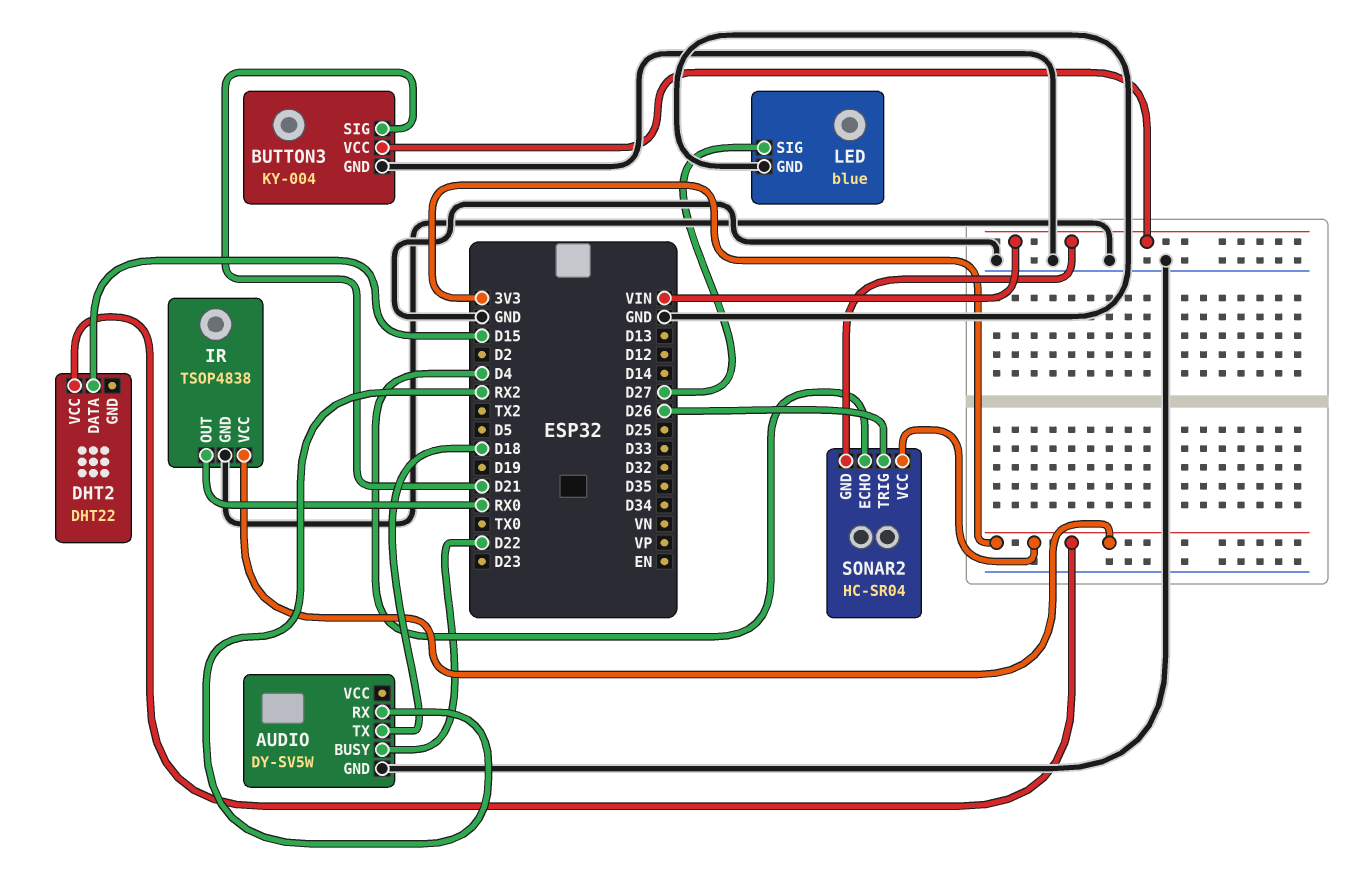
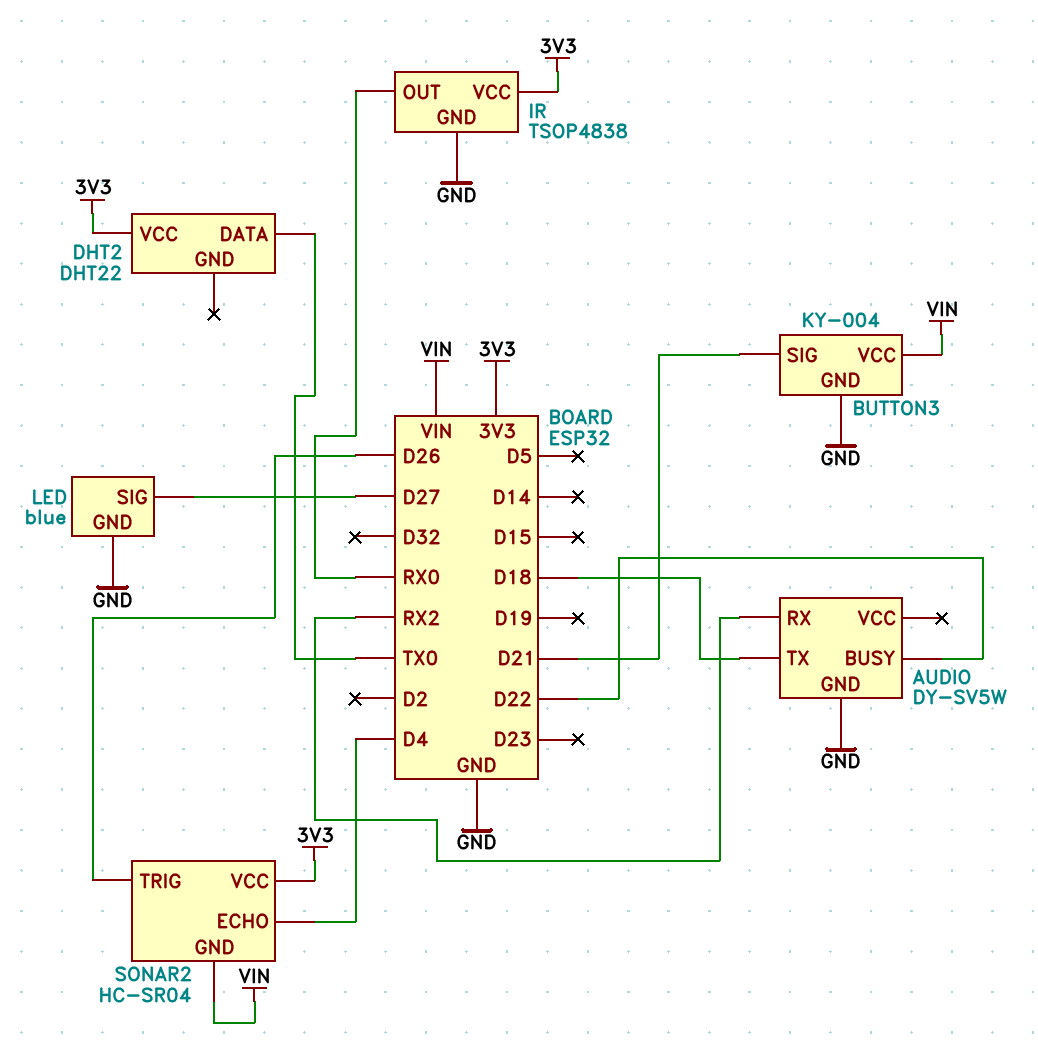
DHT2 pin DATA: D15 -> TX0

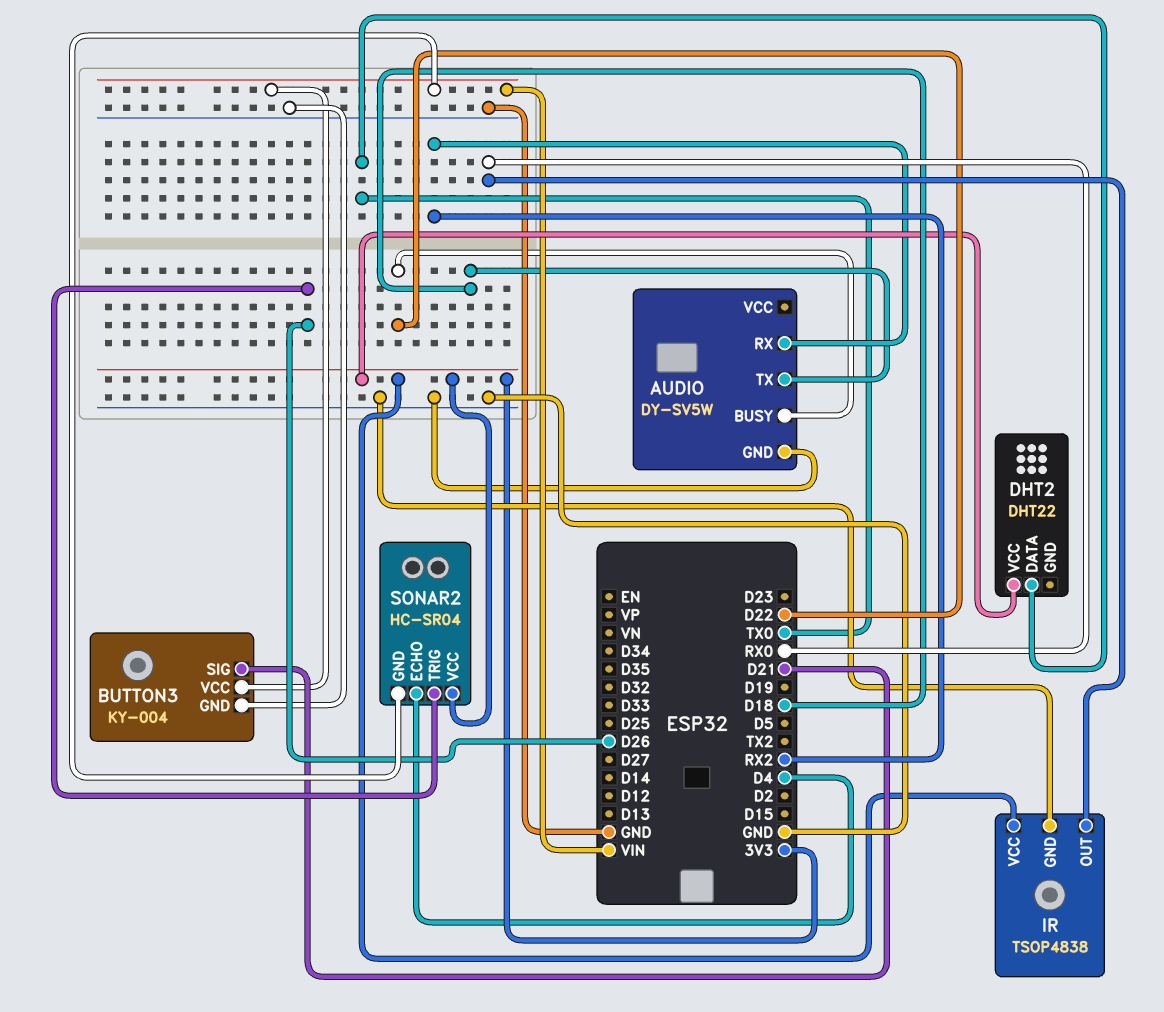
LED: blue -> none
LED pin GND: GND -> none
LED pin SIG: D27 -> none

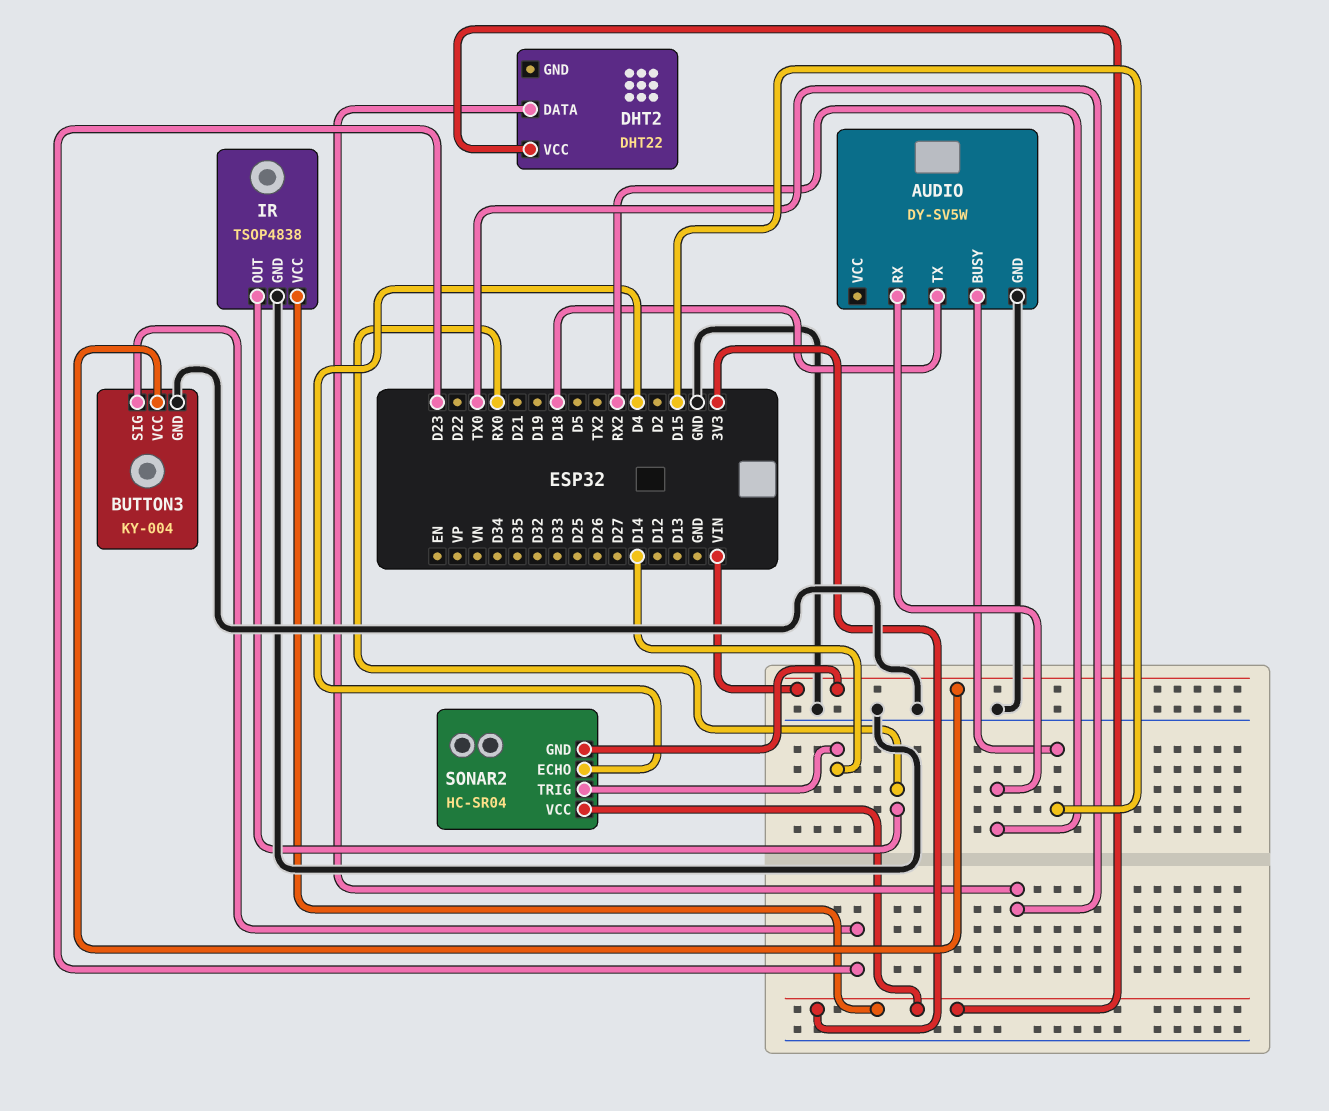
AUDIO pin BUSY: D22 -> D15
BUTTON3 pin SIG: D21 -> D23
SONAR2 pin TRIG: D26 -> D14

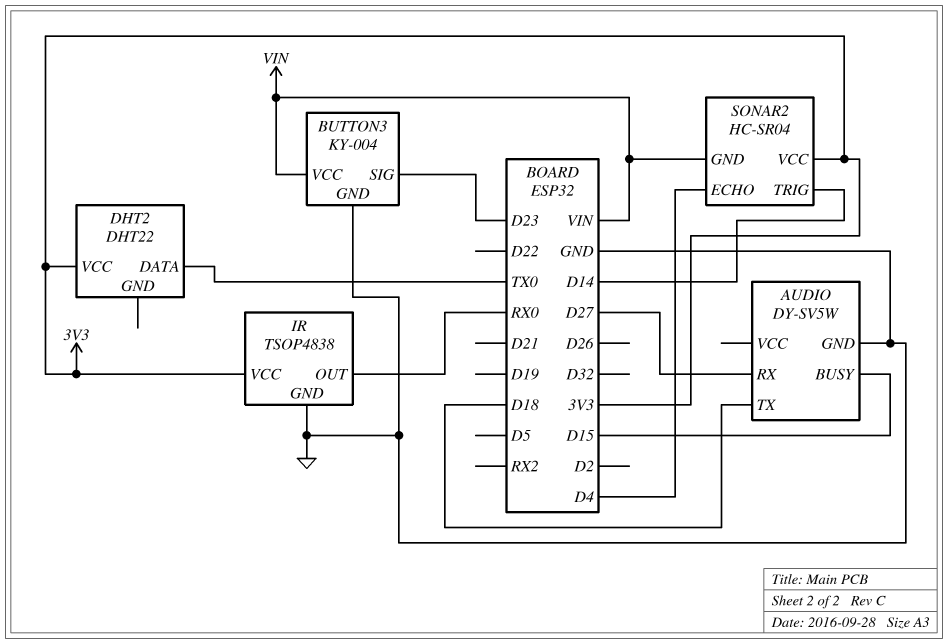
AUDIO pin RX: RX2 -> D27

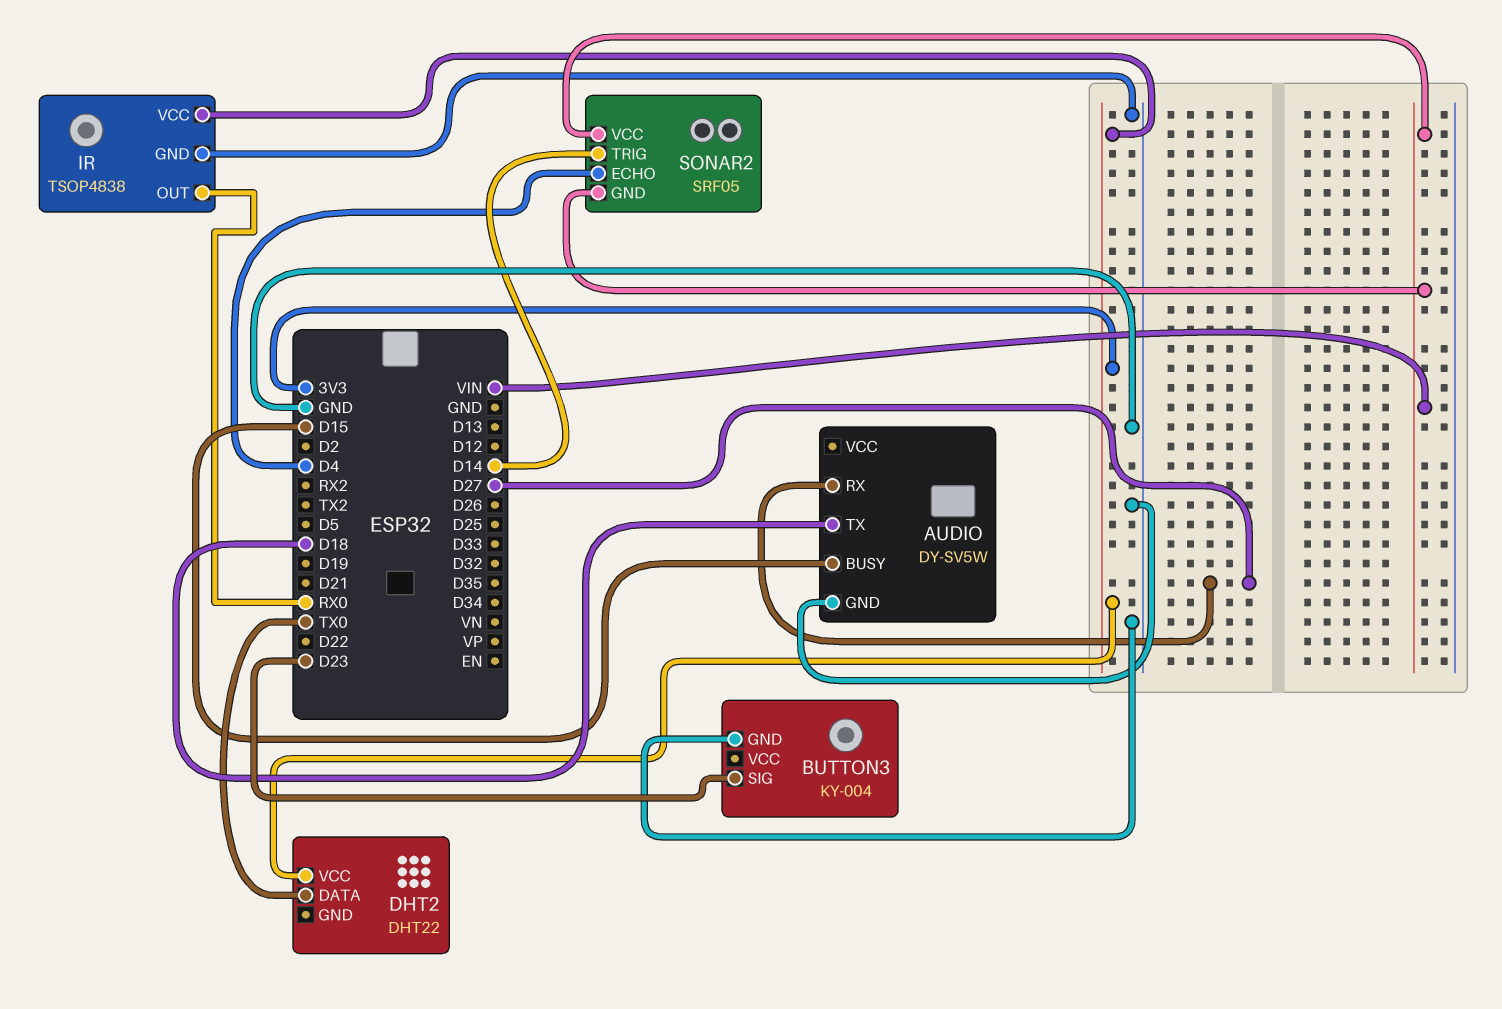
BUTTON3 pin VCC: VIN -> none
SONAR2: HC-SR04 -> SRF05
SONAR2 pin VCC: 3V3 -> VIN

